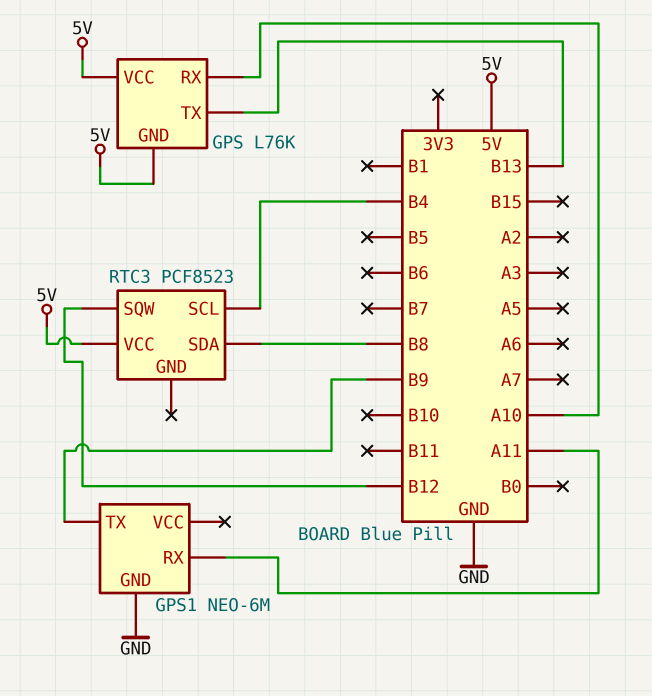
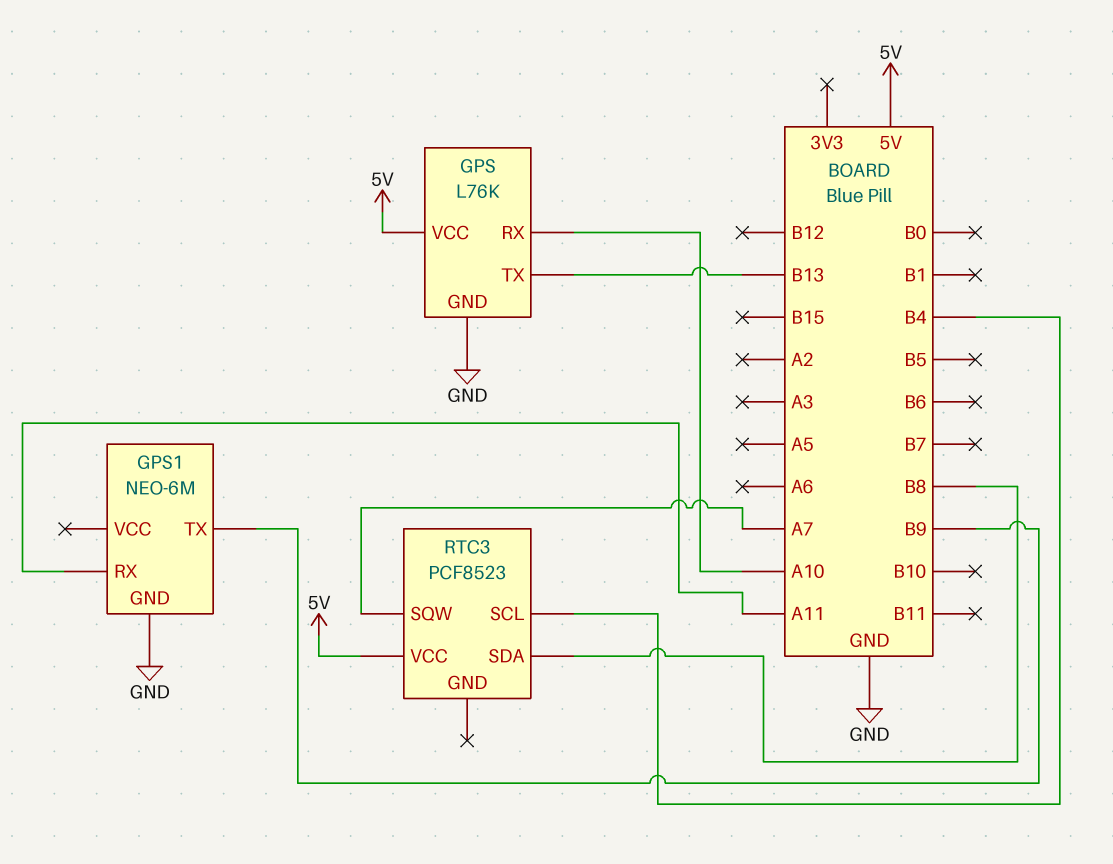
GPS pin GND: 5V -> GND
RTC3 pin SQW: B12 -> A7

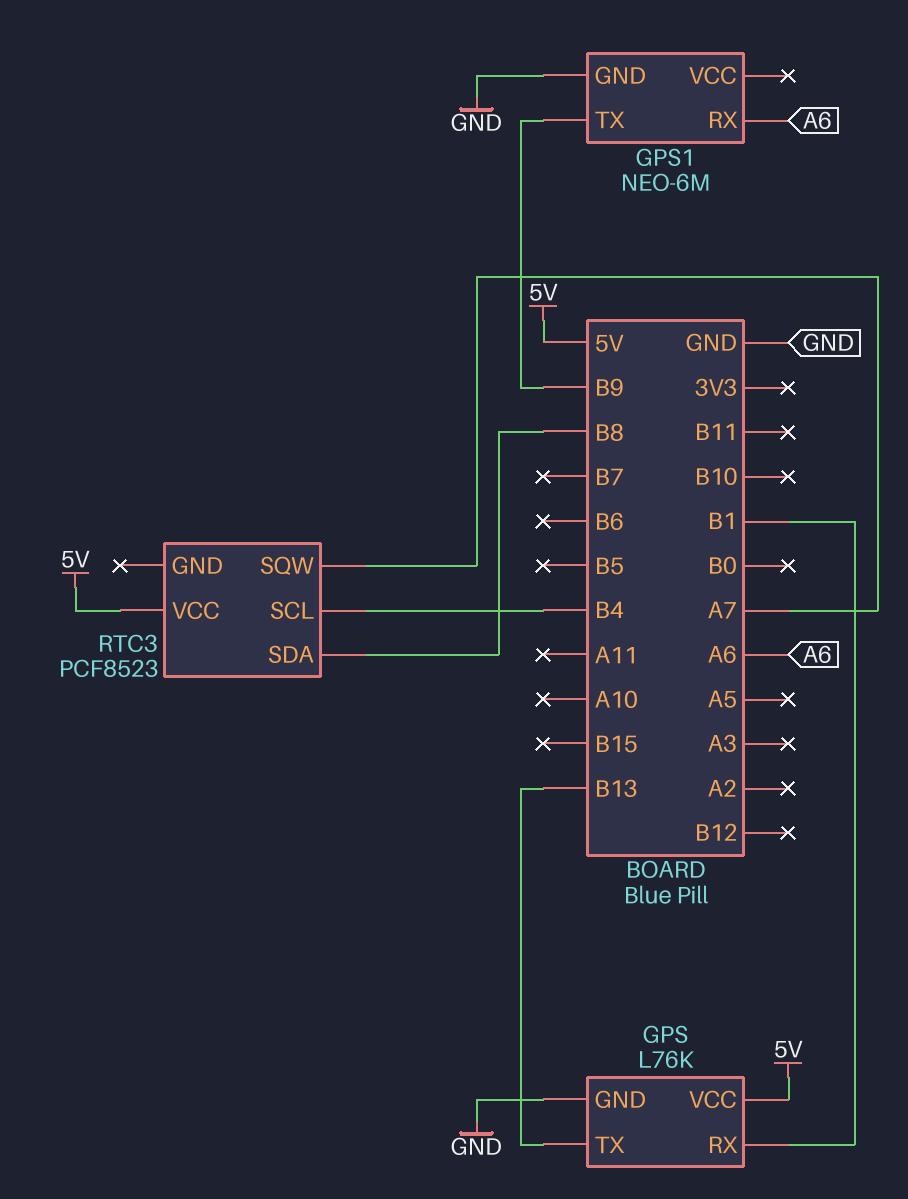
GPS pin RX: A10 -> B1
GPS1 pin RX: A11 -> A6

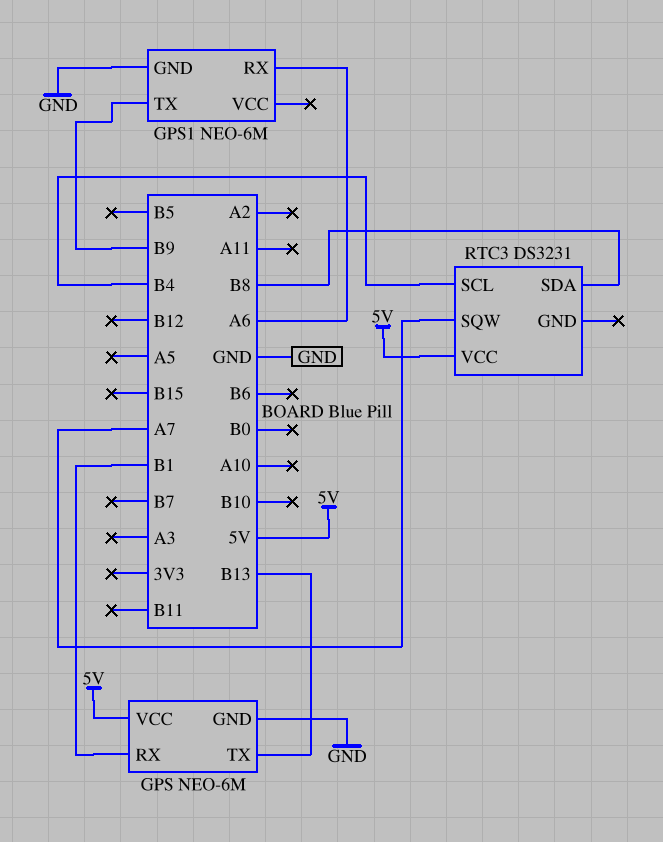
GPS: L76K -> NEO-6M
RTC3: PCF8523 -> DS3231

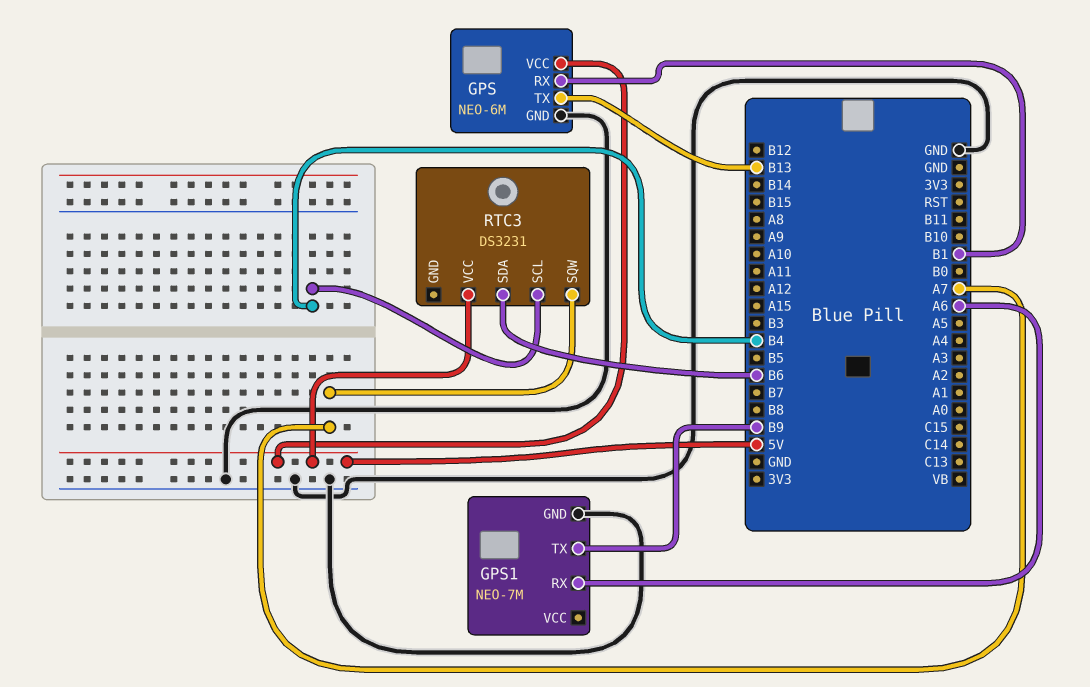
GPS1: NEO-6M -> NEO-7M
RTC3 pin SDA: B8 -> B6

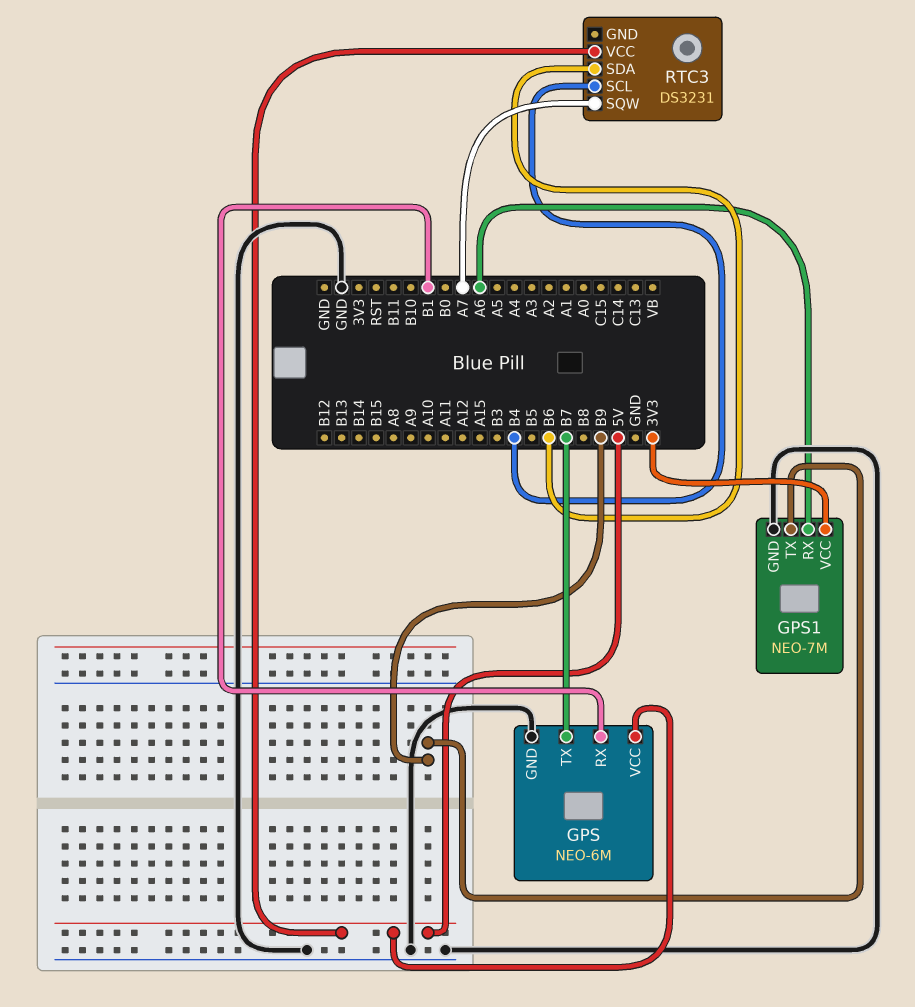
GPS pin TX: B13 -> B7
GPS1 pin VCC: none -> 3V3

